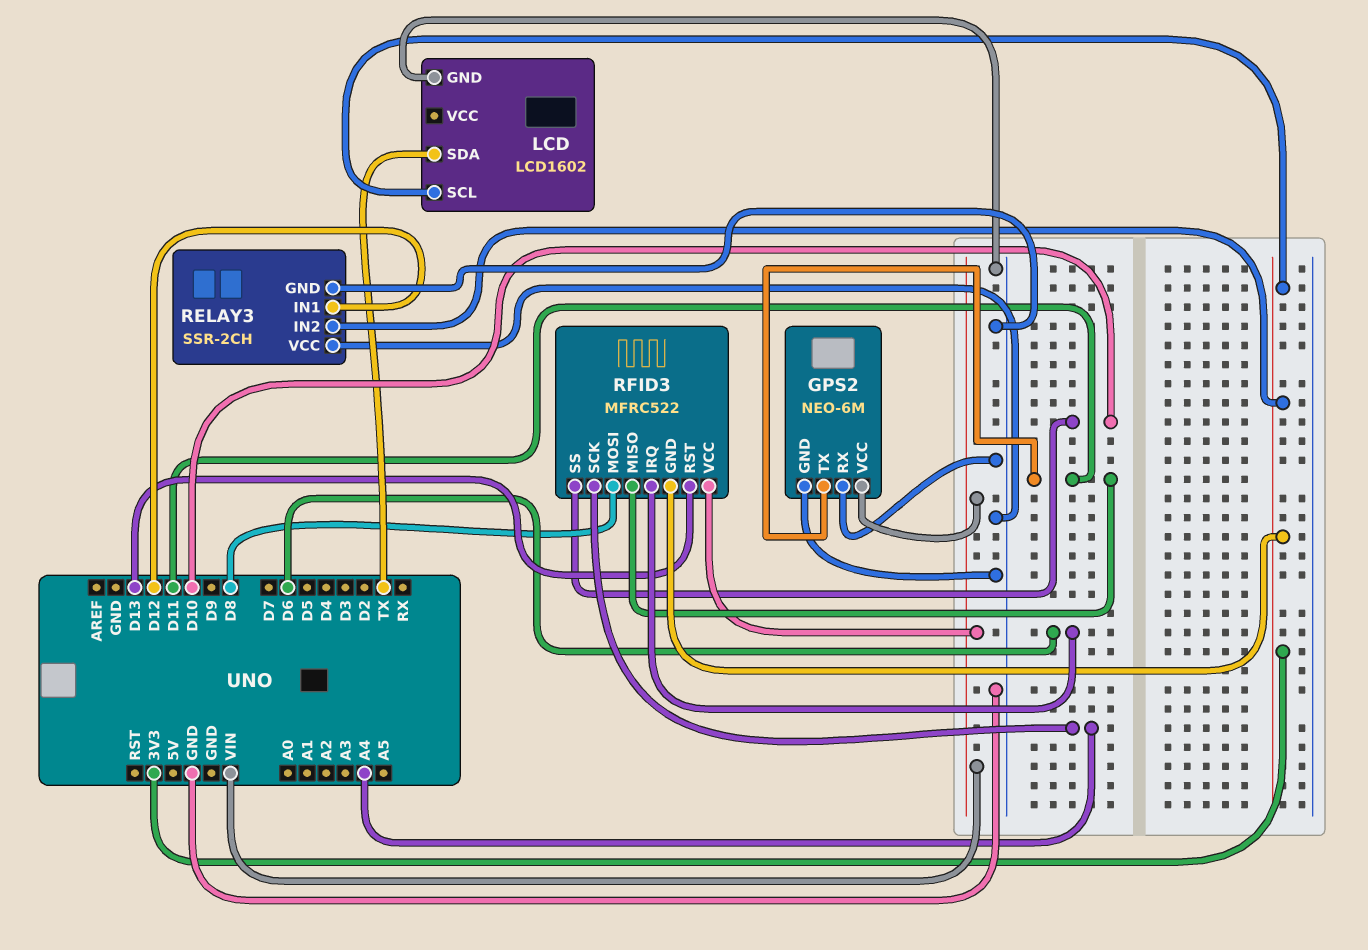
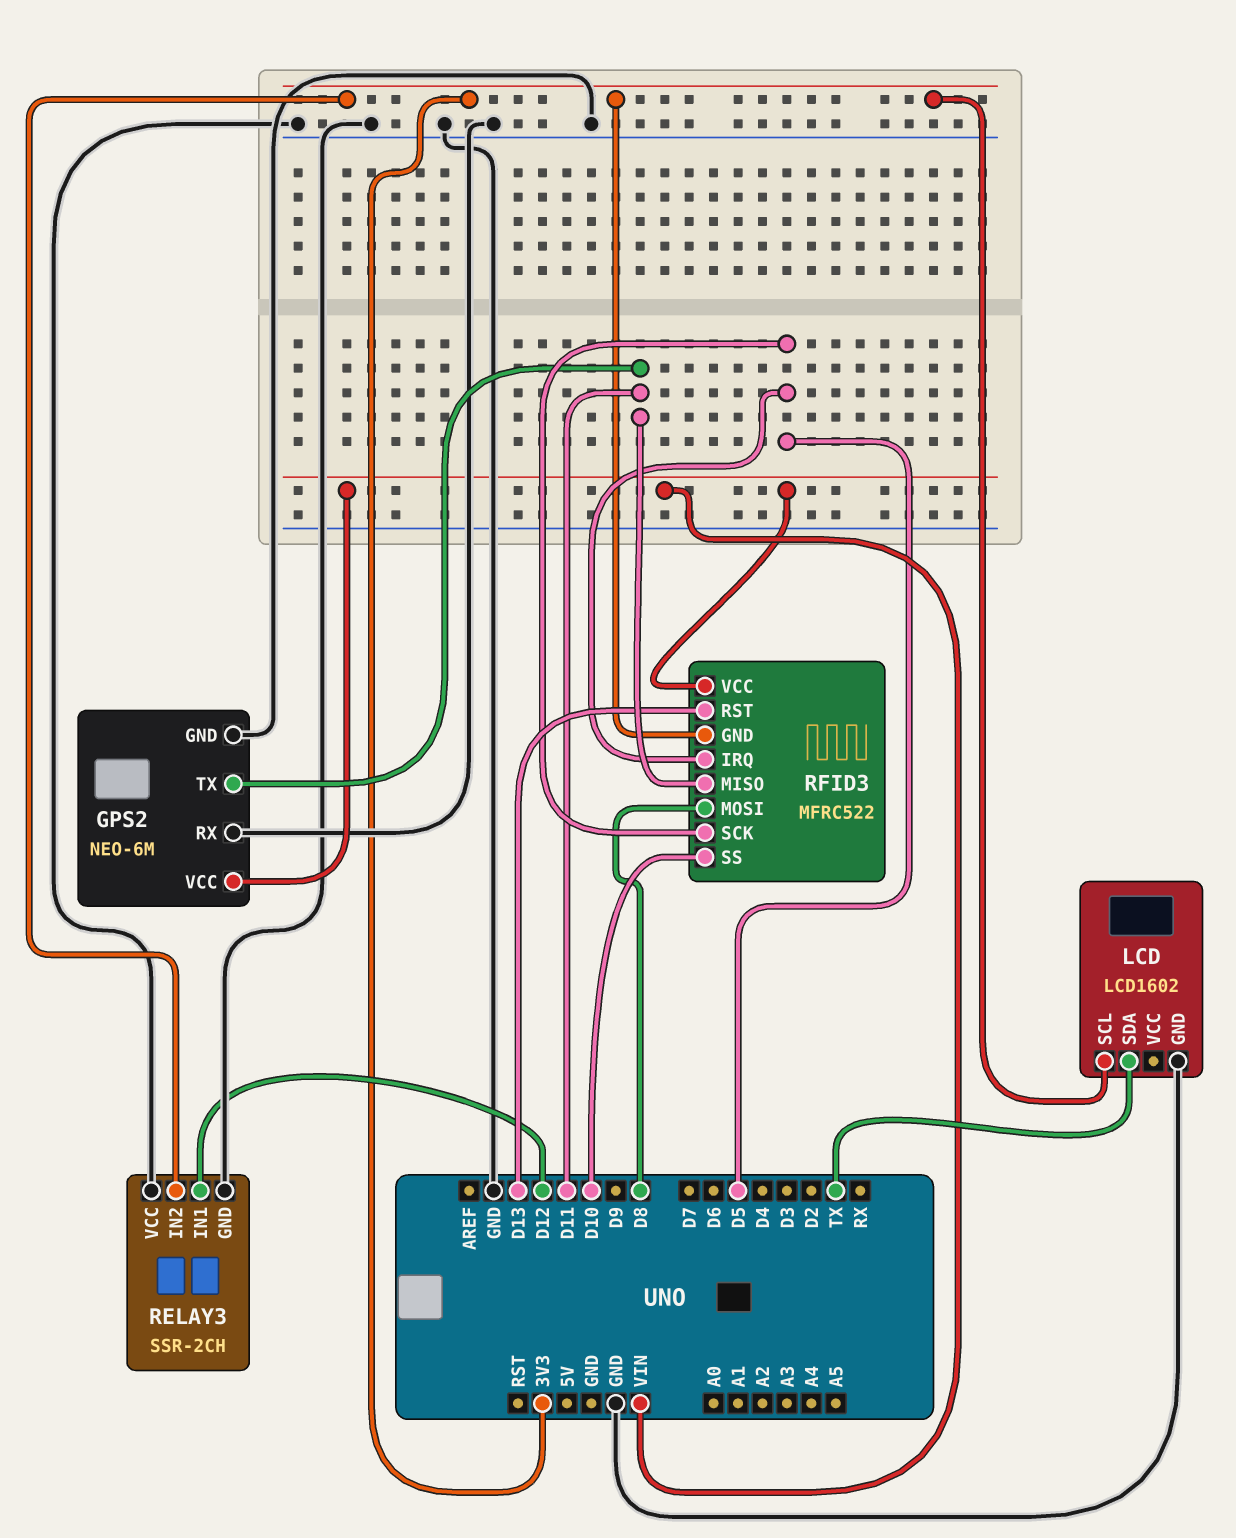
RFID3 pin IRQ: D6 -> D5
RFID3 pin SCK: A4 -> D5

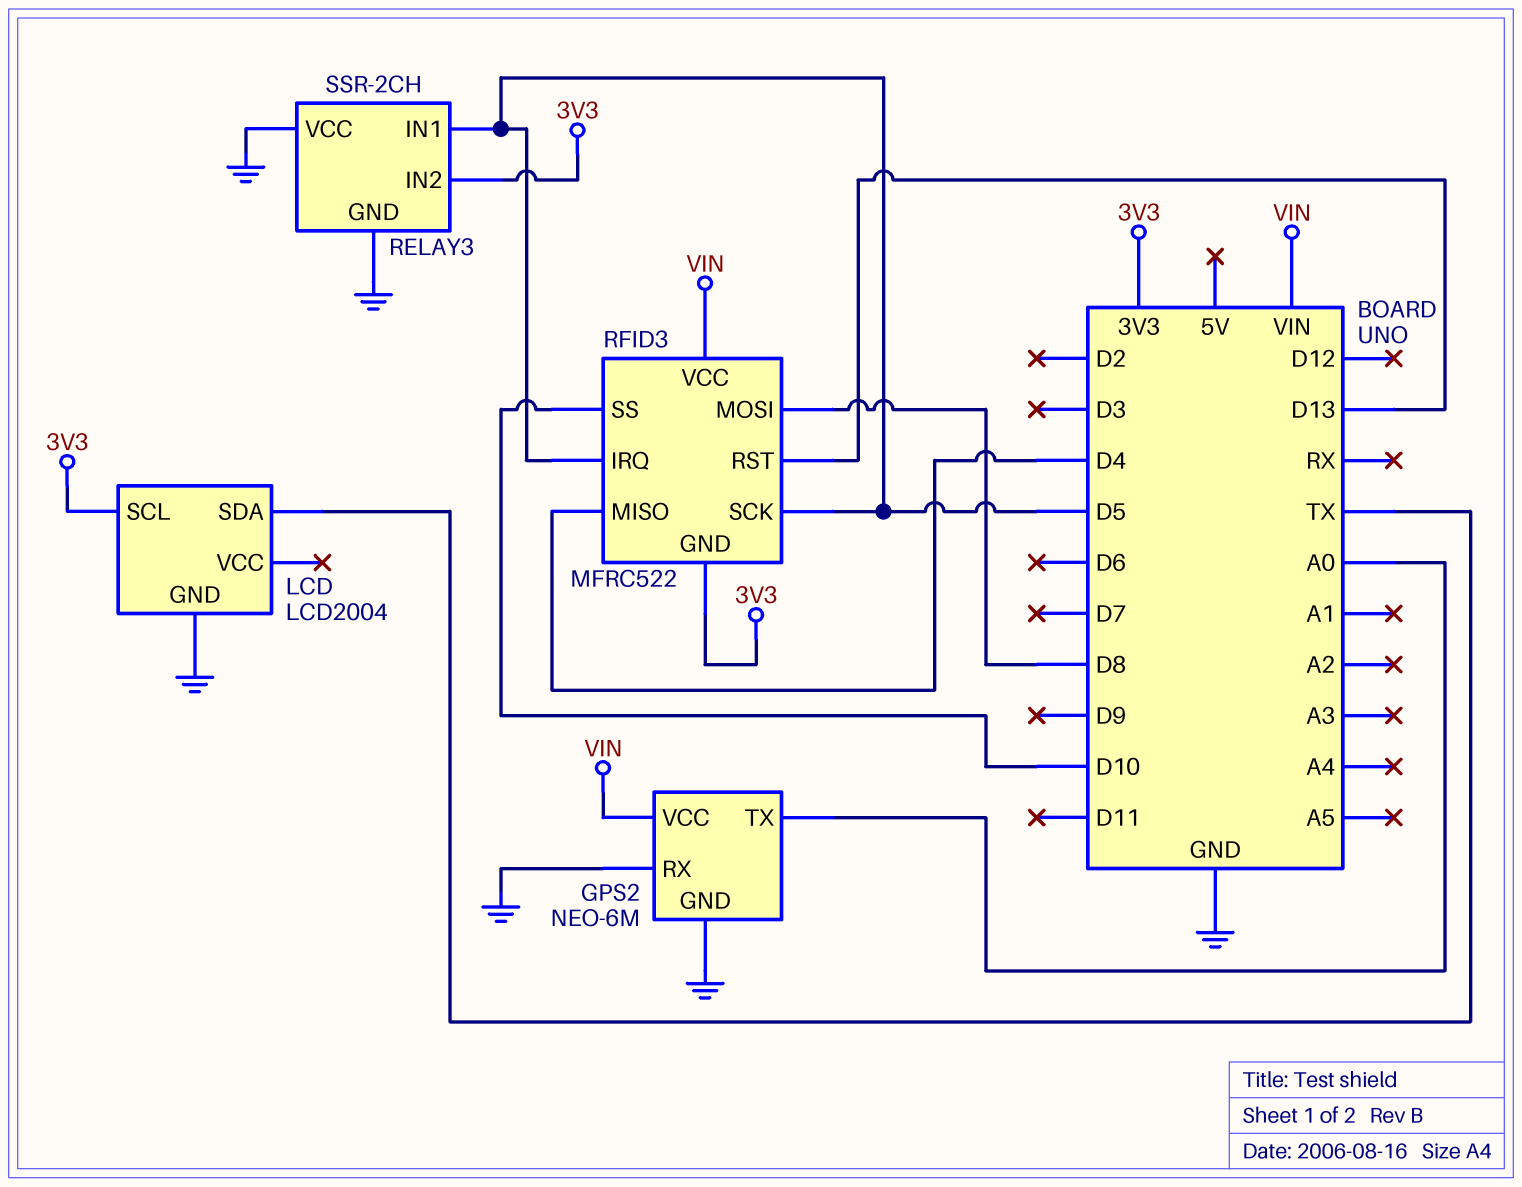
GPS2 pin TX: D11 -> A0
LCD: LCD1602 -> LCD2004
RELAY3 pin IN1: D12 -> D5
RFID3 pin MISO: D11 -> D4

